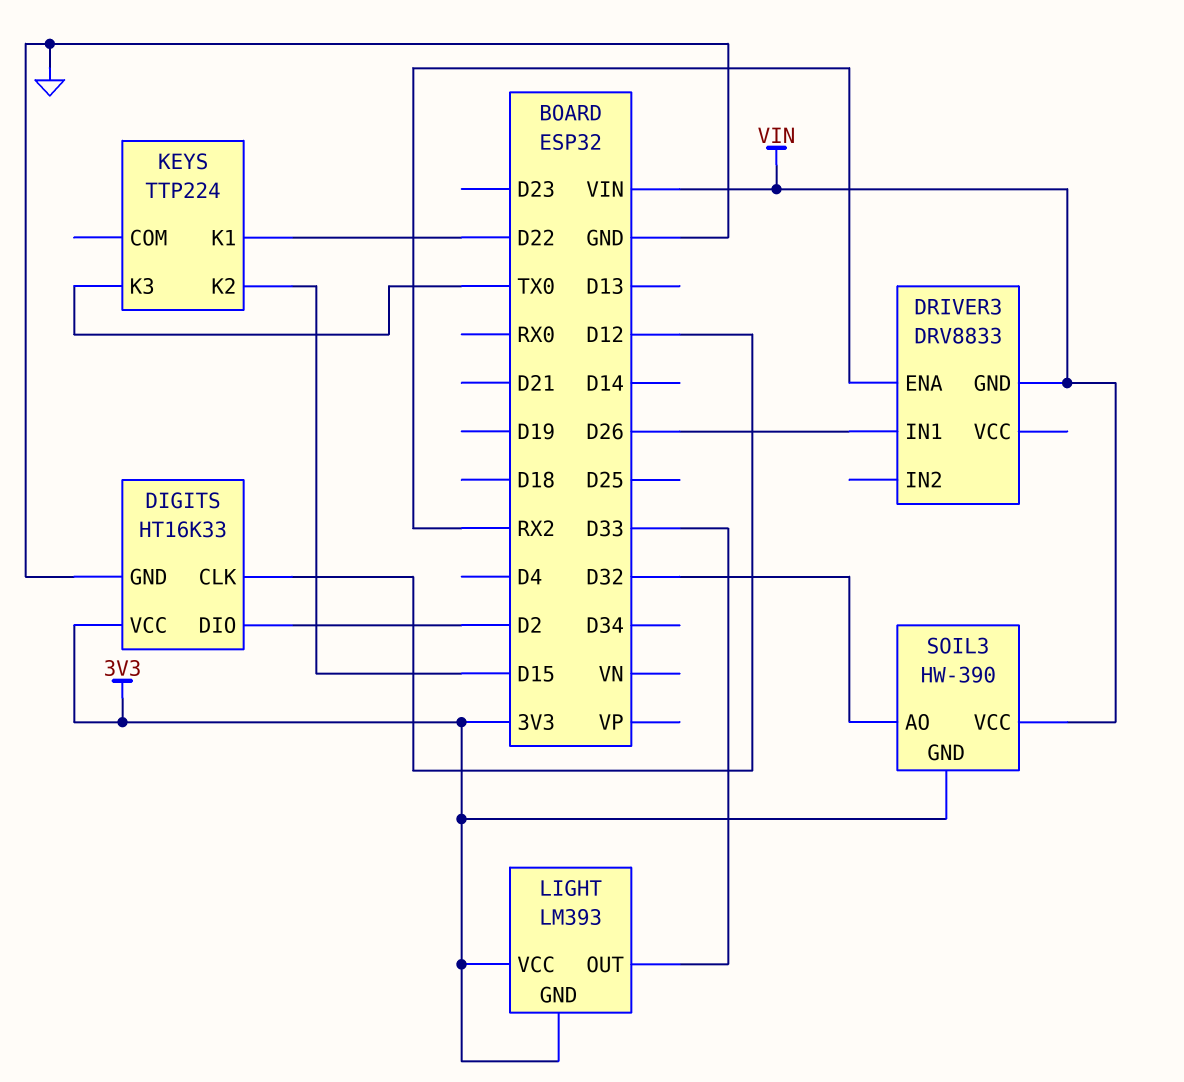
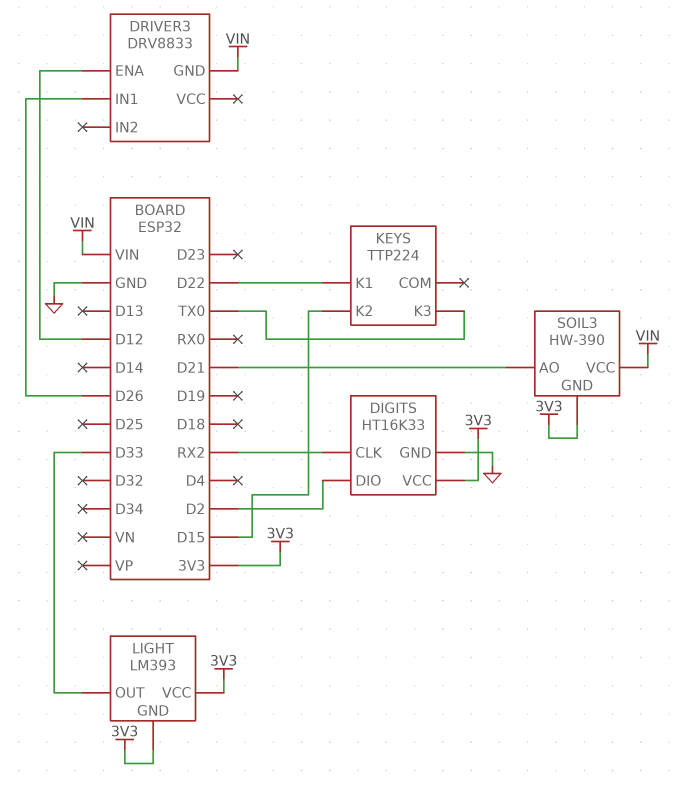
DIGITS pin CLK: D12 -> RX2
DRIVER3 pin ENA: RX2 -> D12
SOIL3 pin AO: D32 -> D21

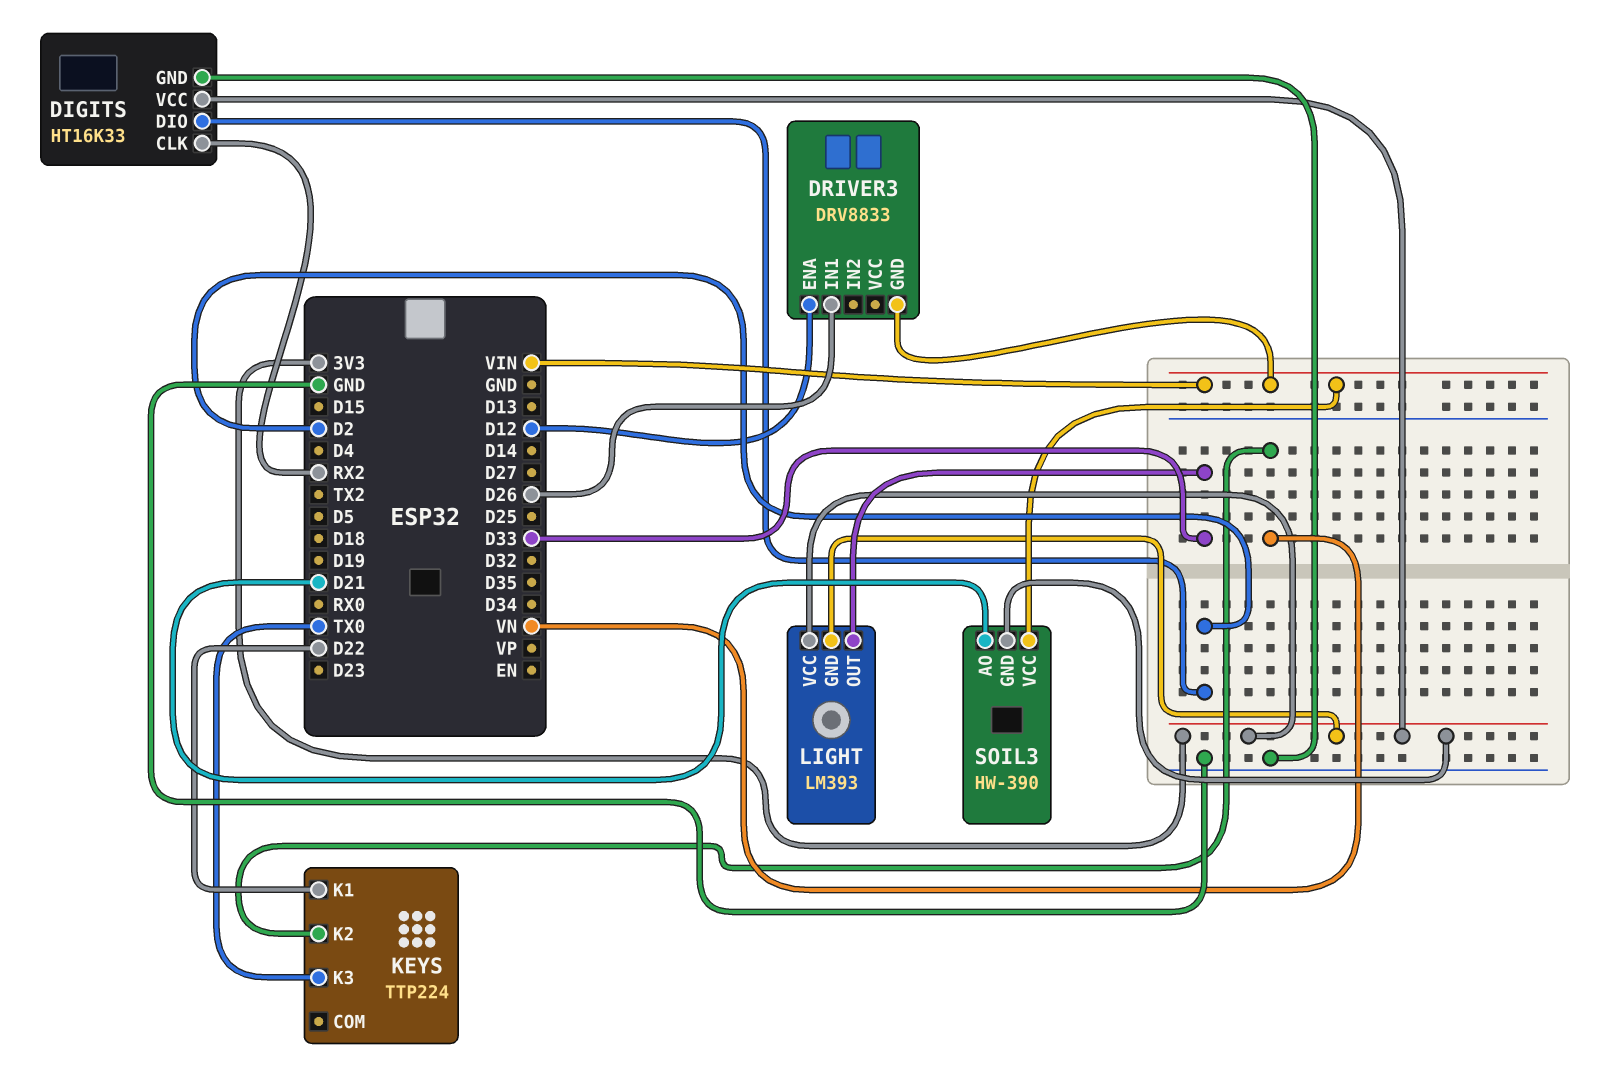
KEYS pin K2: D15 -> VN

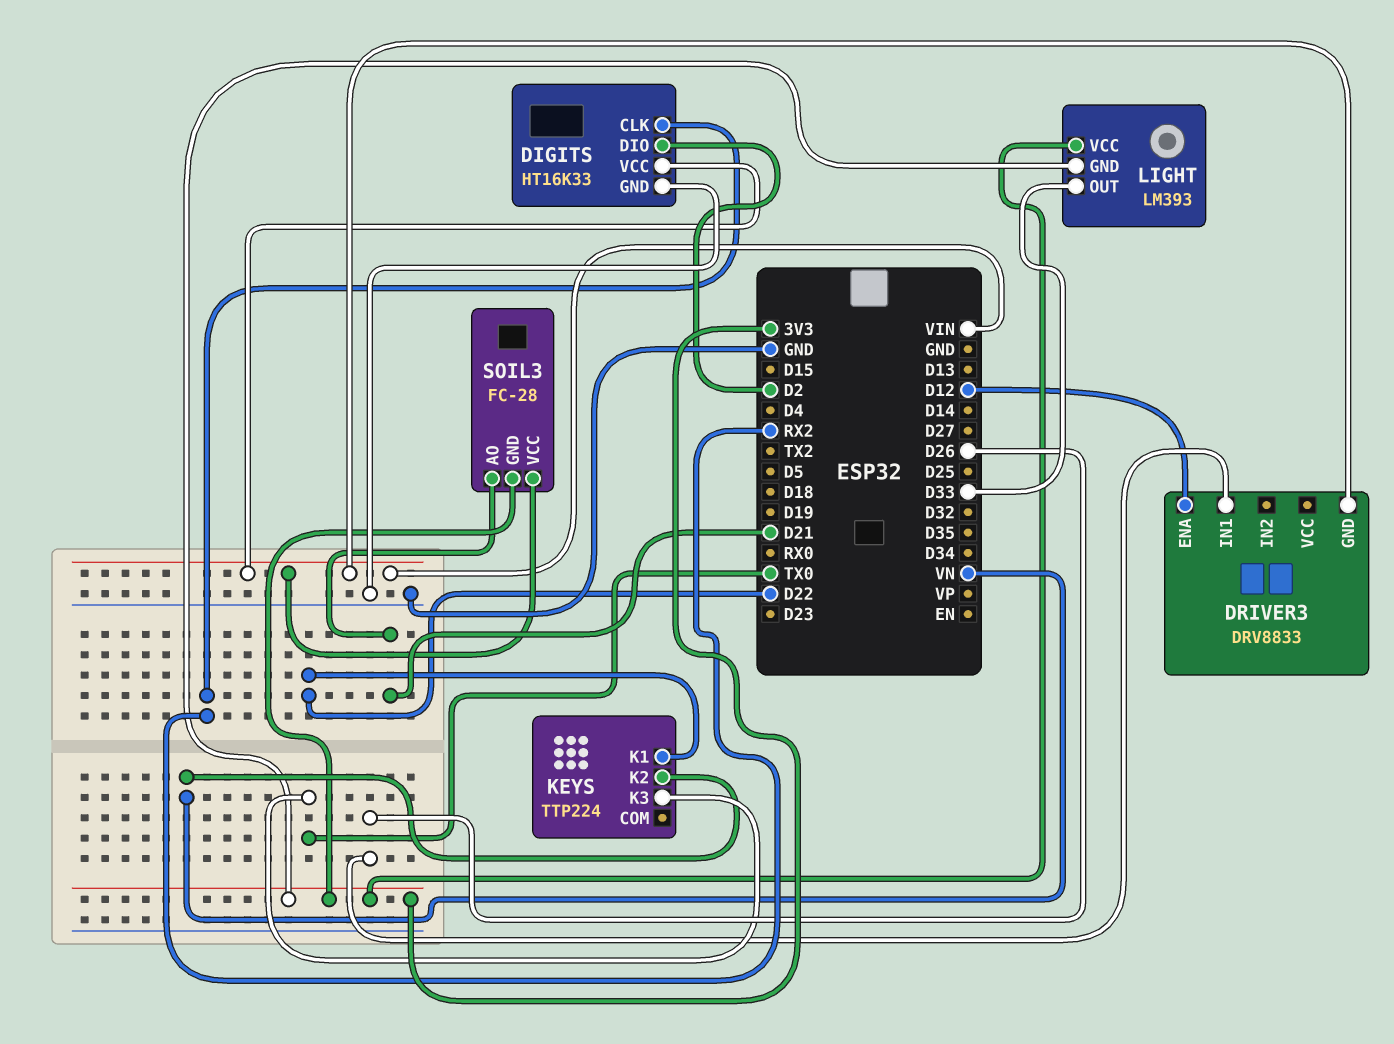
DIGITS pin VCC: 3V3 -> VIN
SOIL3: HW-390 -> FC-28

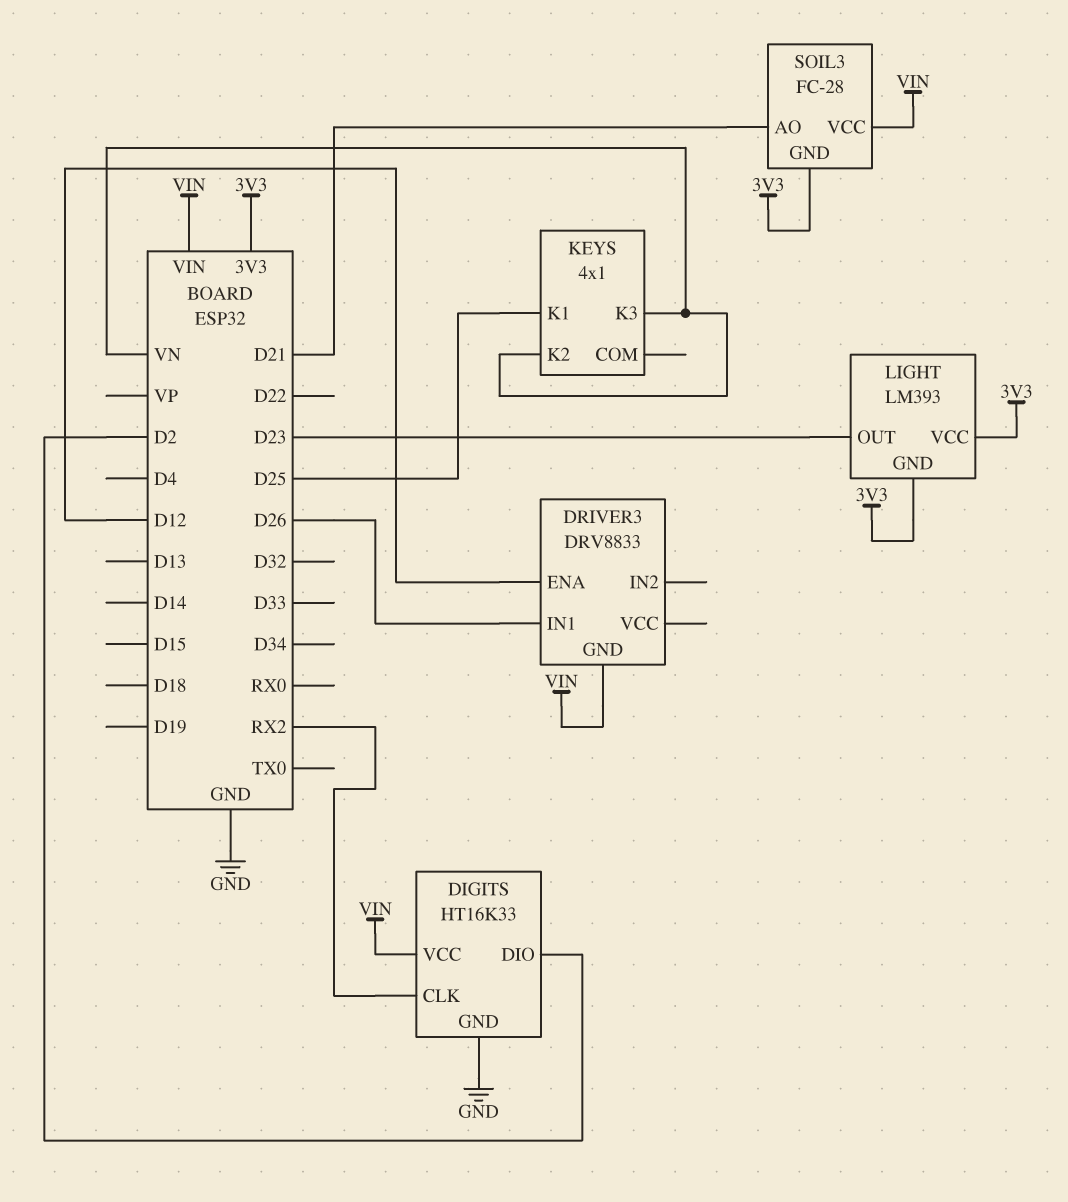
KEYS: TTP224 -> 4x1
KEYS pin K1: D22 -> D25
KEYS pin K3: TX0 -> VN
LIGHT pin OUT: D33 -> D23

